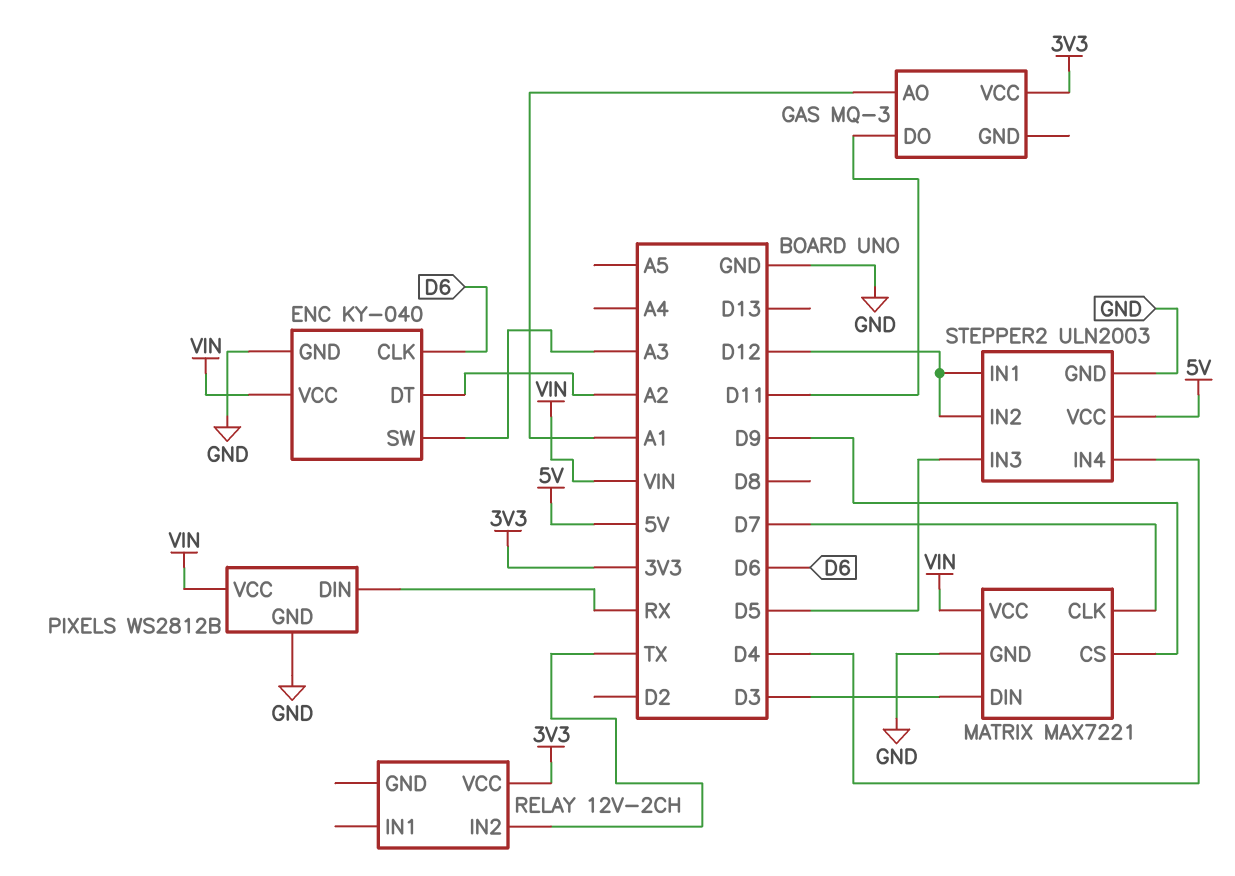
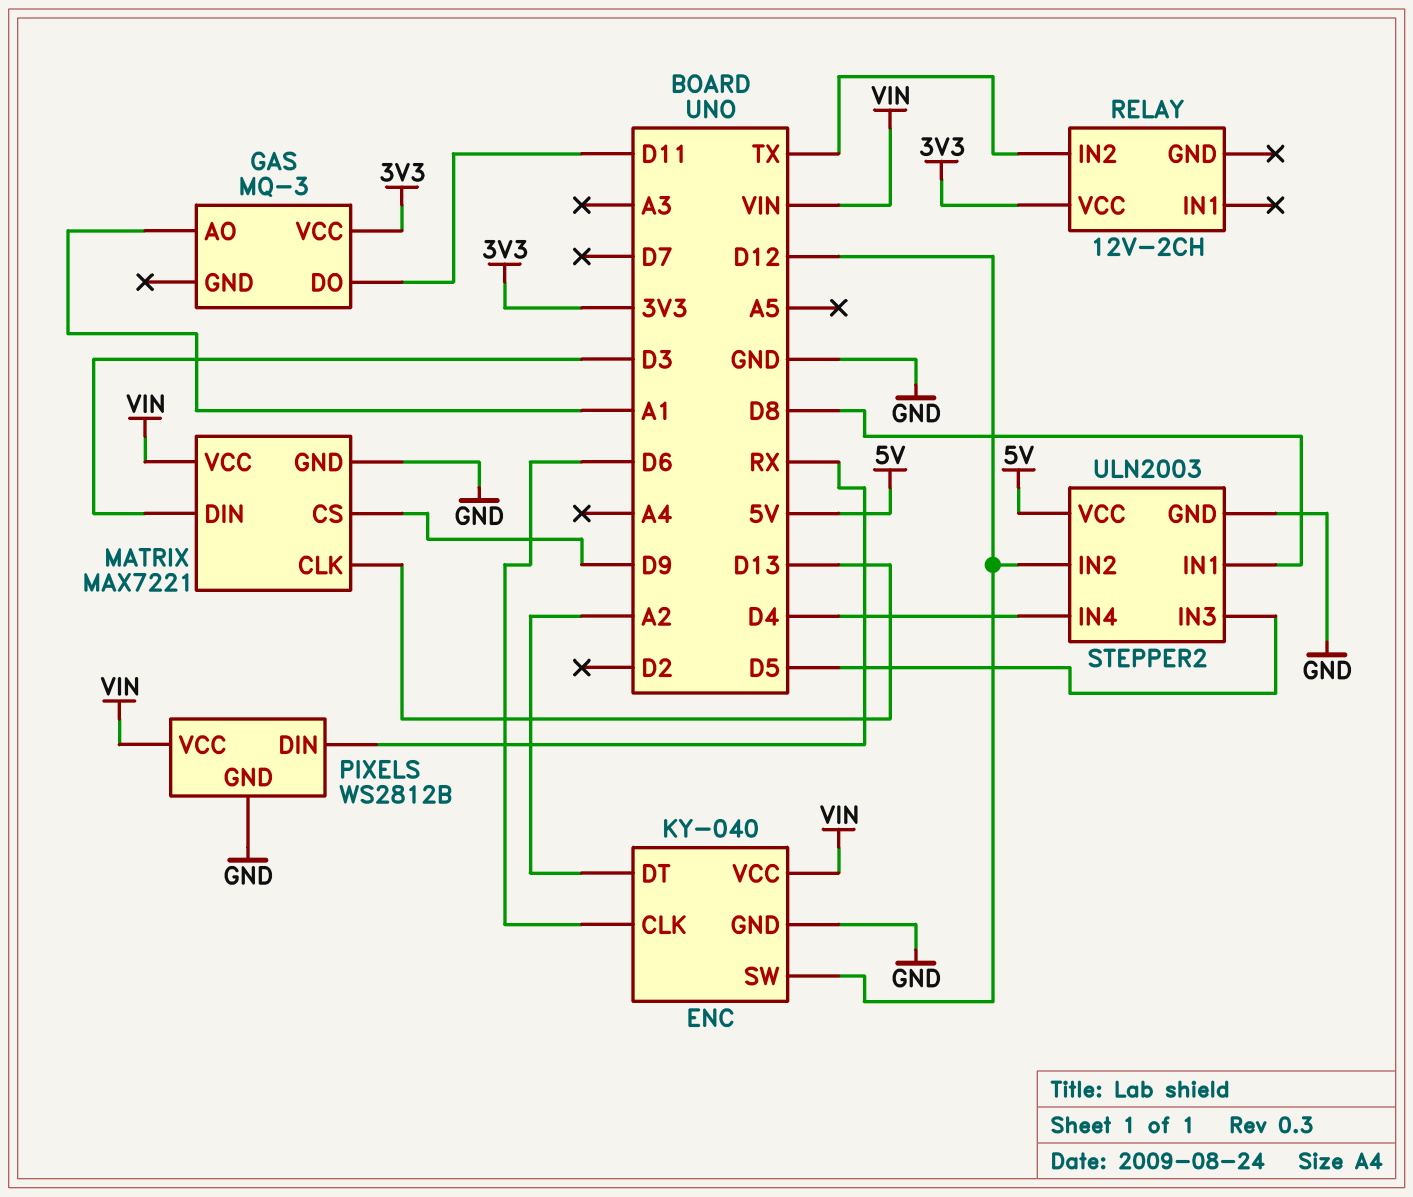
ENC pin SW: A3 -> D12
MATRIX pin CLK: D7 -> D13
STEPPER2 pin IN1: D12 -> D8

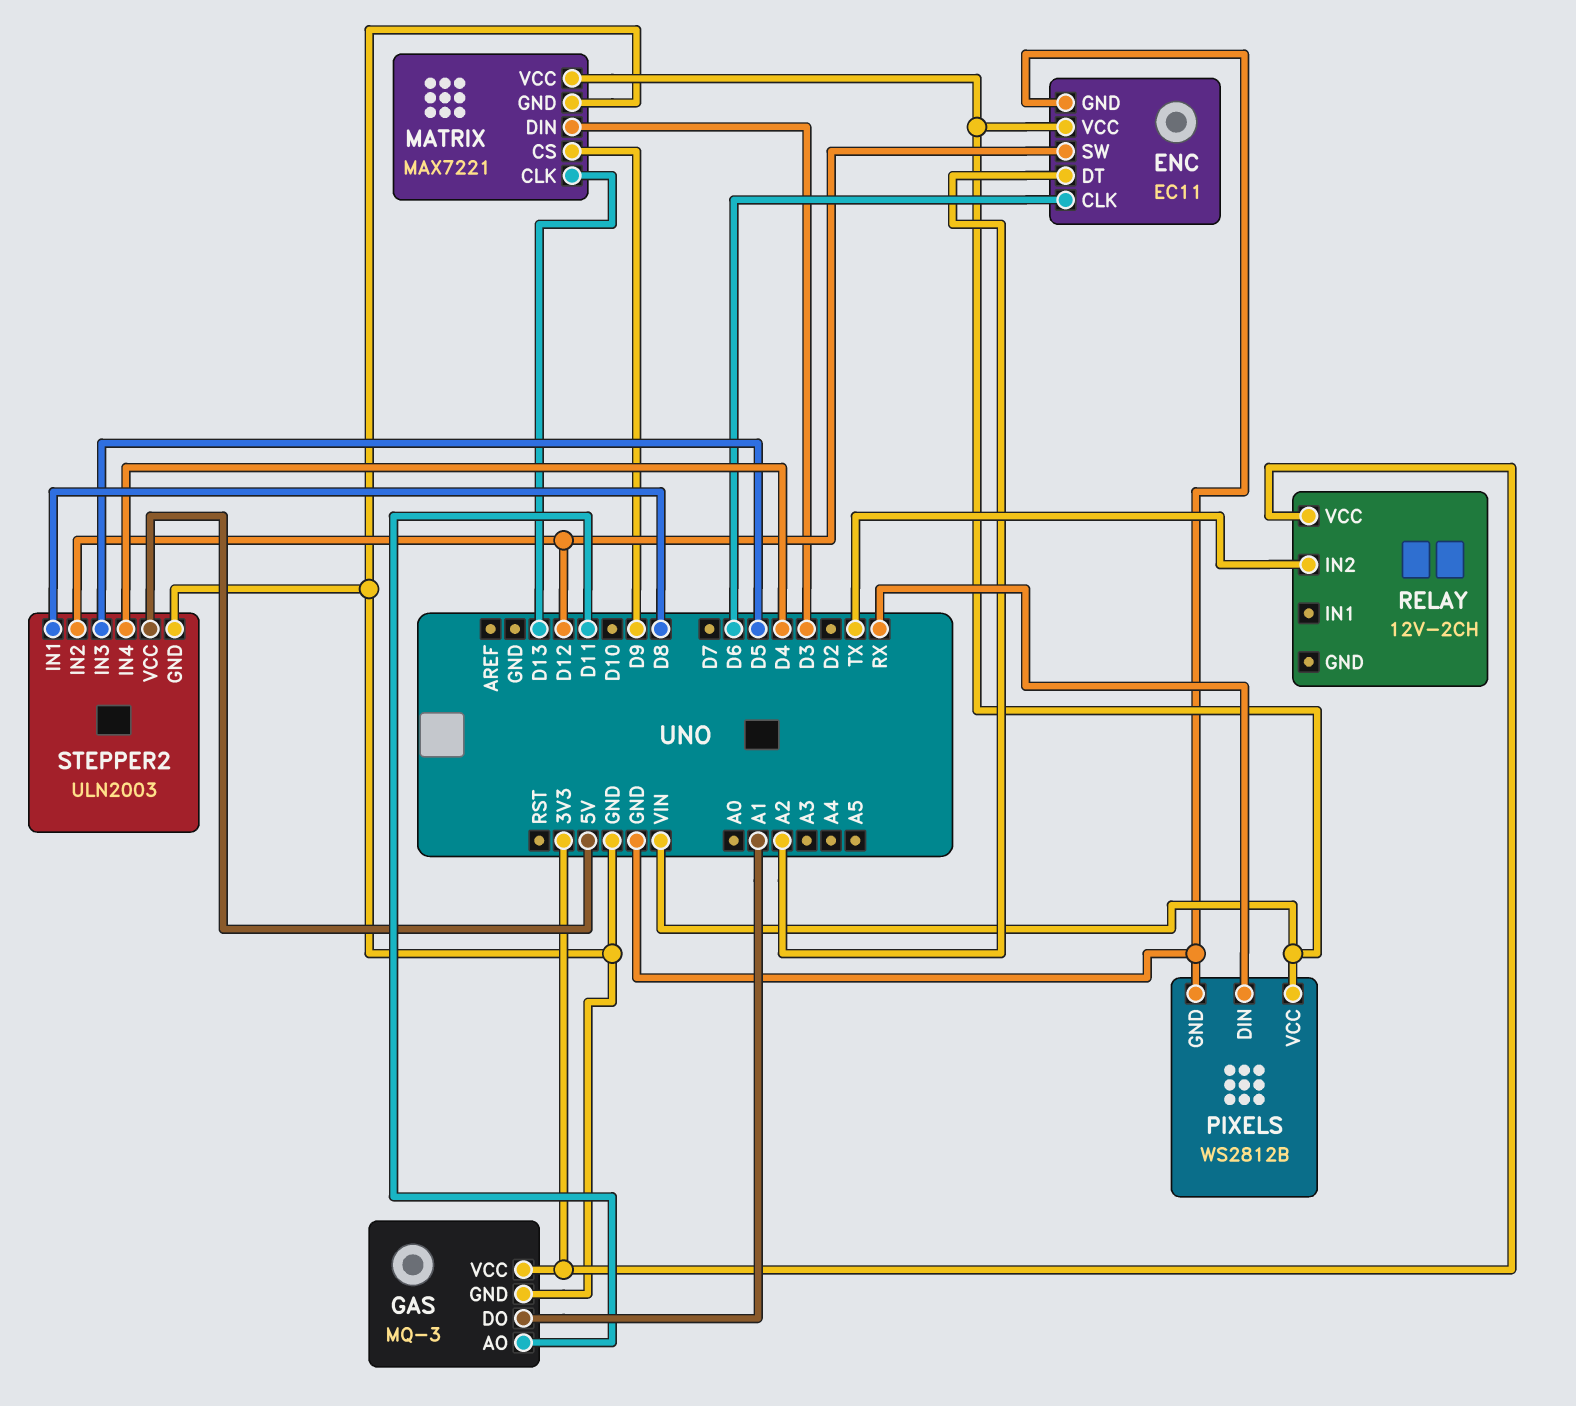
ENC: KY-040 -> EC11
GAS pin AO: A1 -> D11
GAS pin DO: D11 -> A1
GAS pin GND: none -> GND

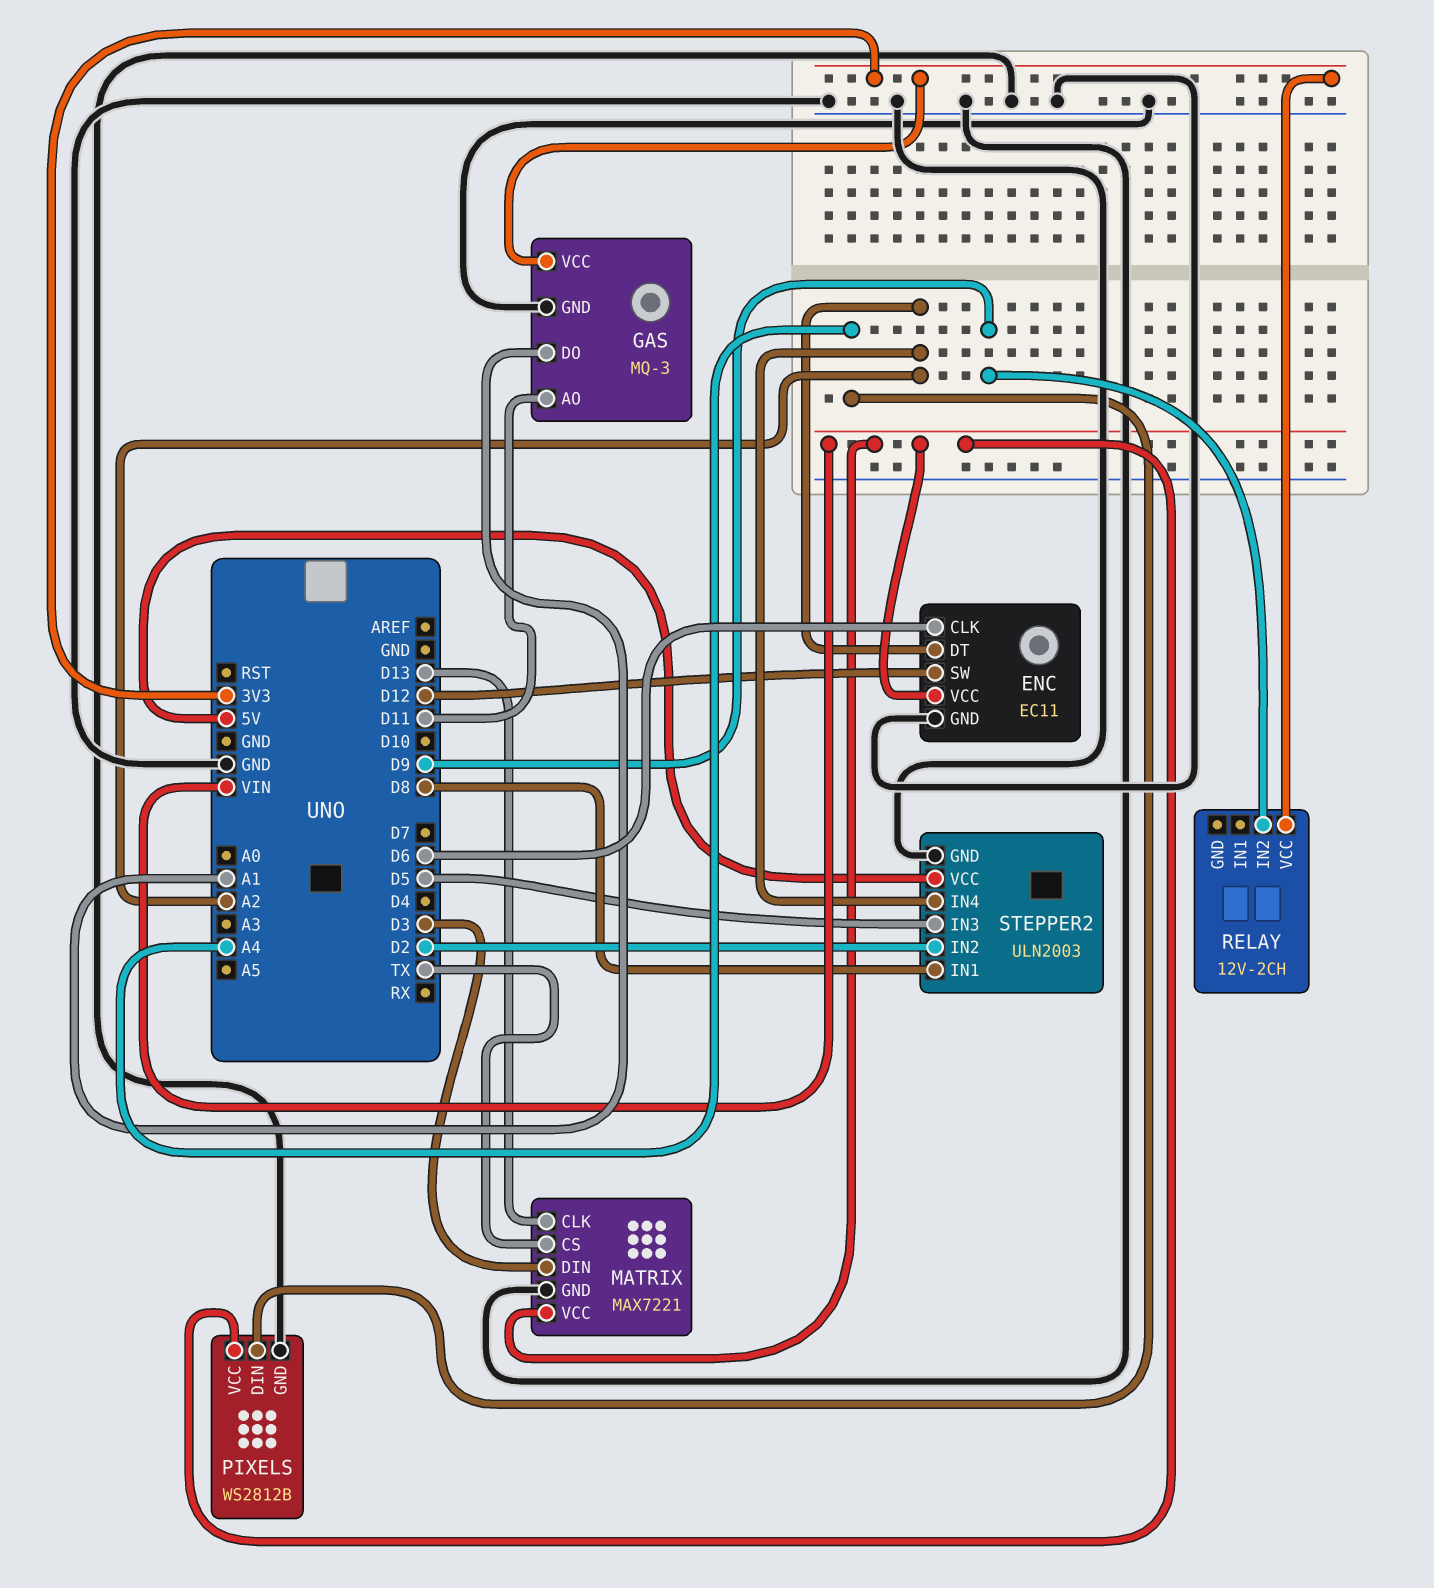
MATRIX pin CS: D9 -> TX
PIXELS pin DIN: RX -> A4
RELAY pin IN2: TX -> D9
STEPPER2 pin IN2: D12 -> D2
STEPPER2 pin IN4: D4 -> A2

